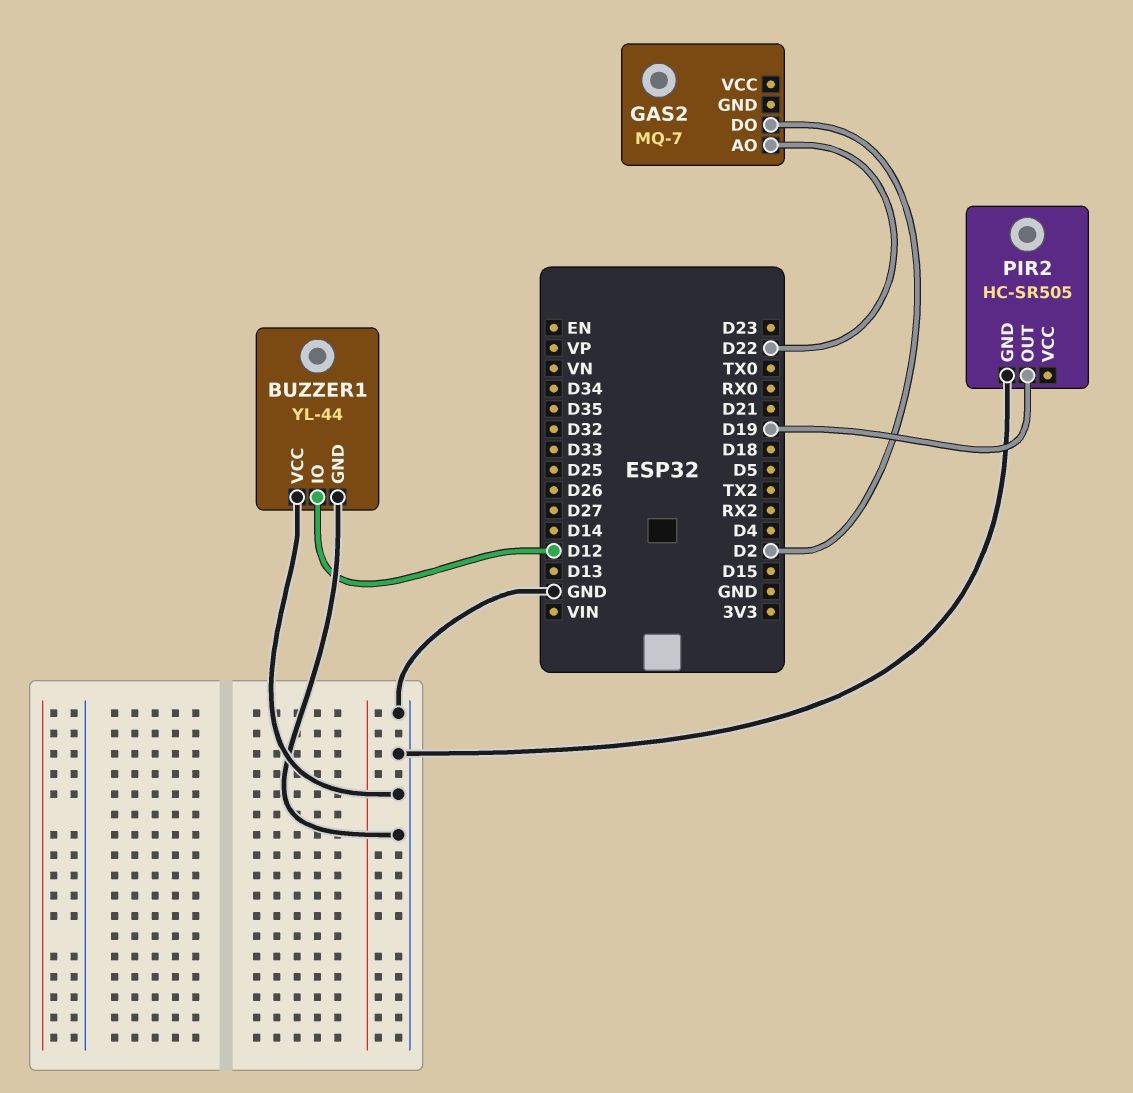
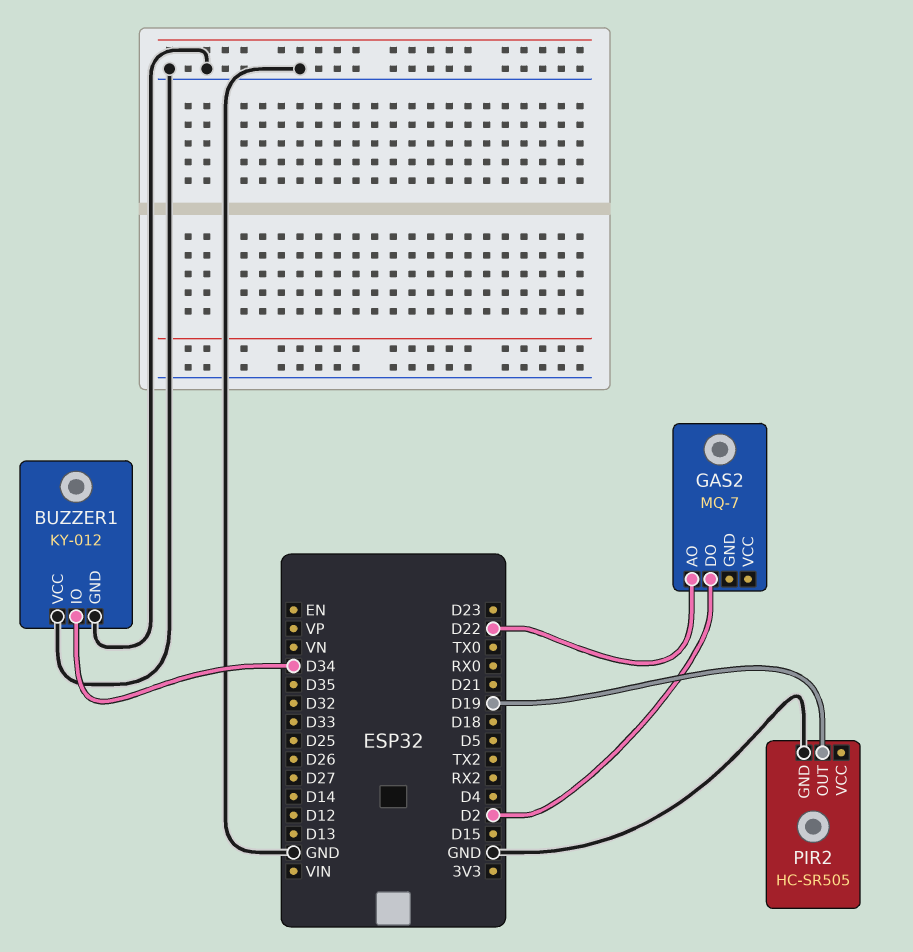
BUZZER1: YL-44 -> KY-012
BUZZER1 pin IO: D12 -> D34

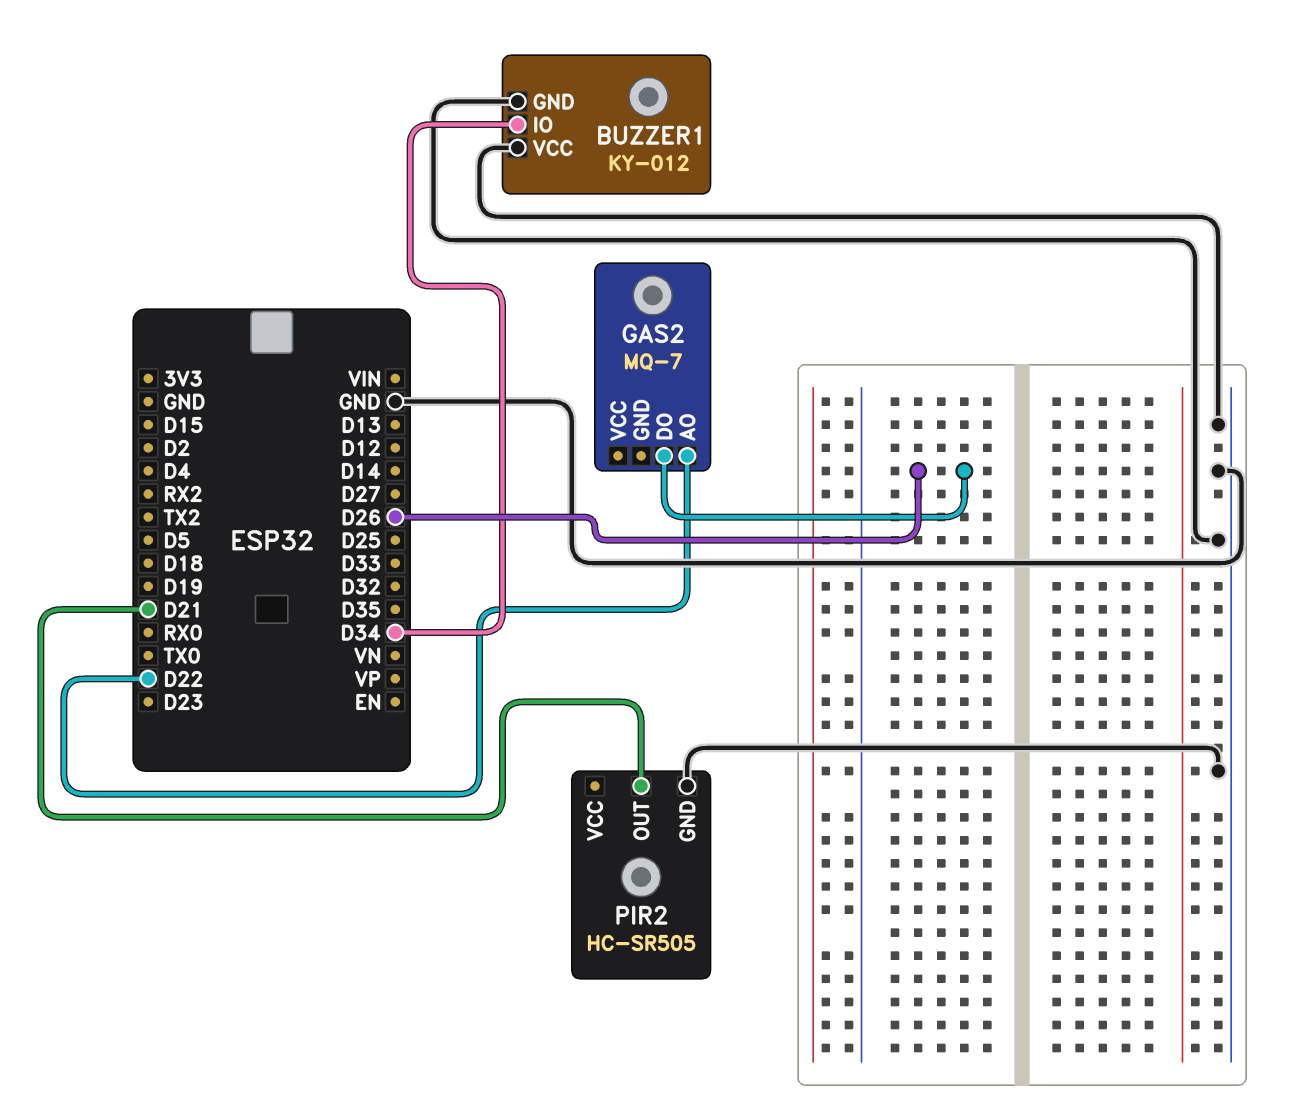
GAS2 pin DO: D2 -> D26
PIR2 pin OUT: D19 -> D21

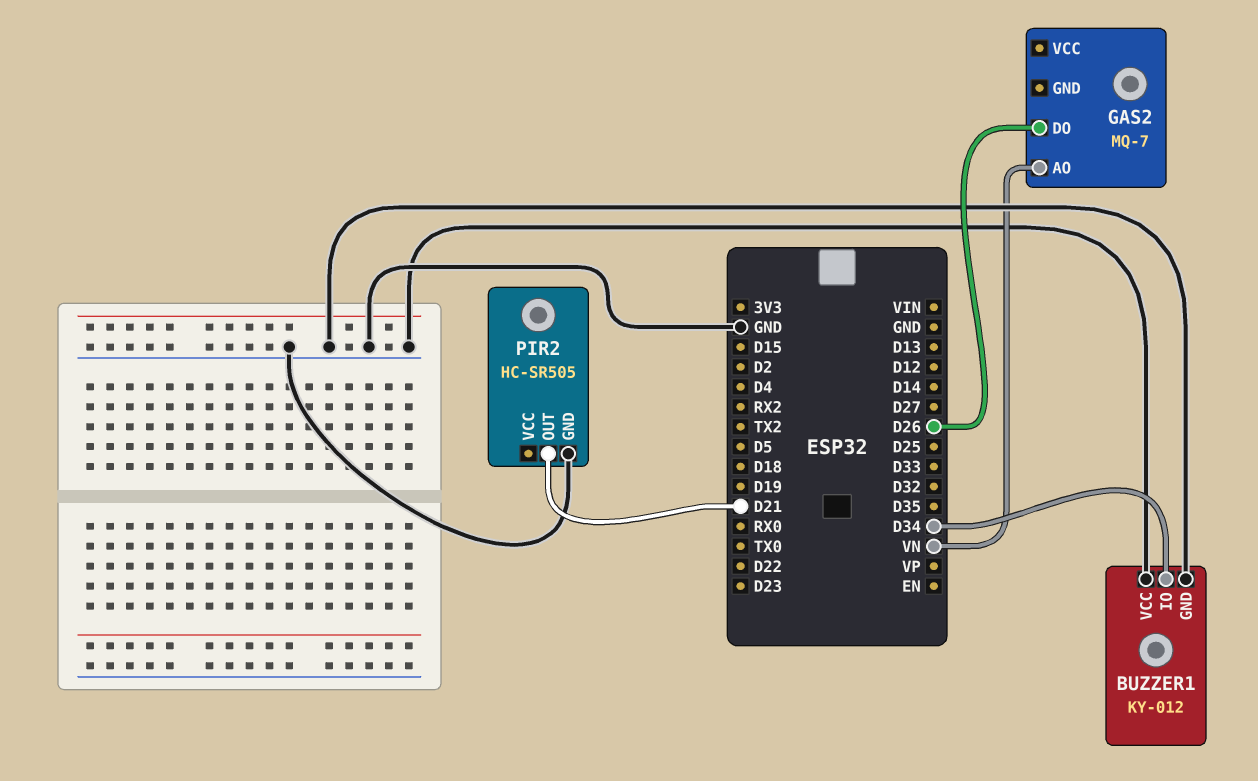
GAS2 pin AO: D22 -> VN

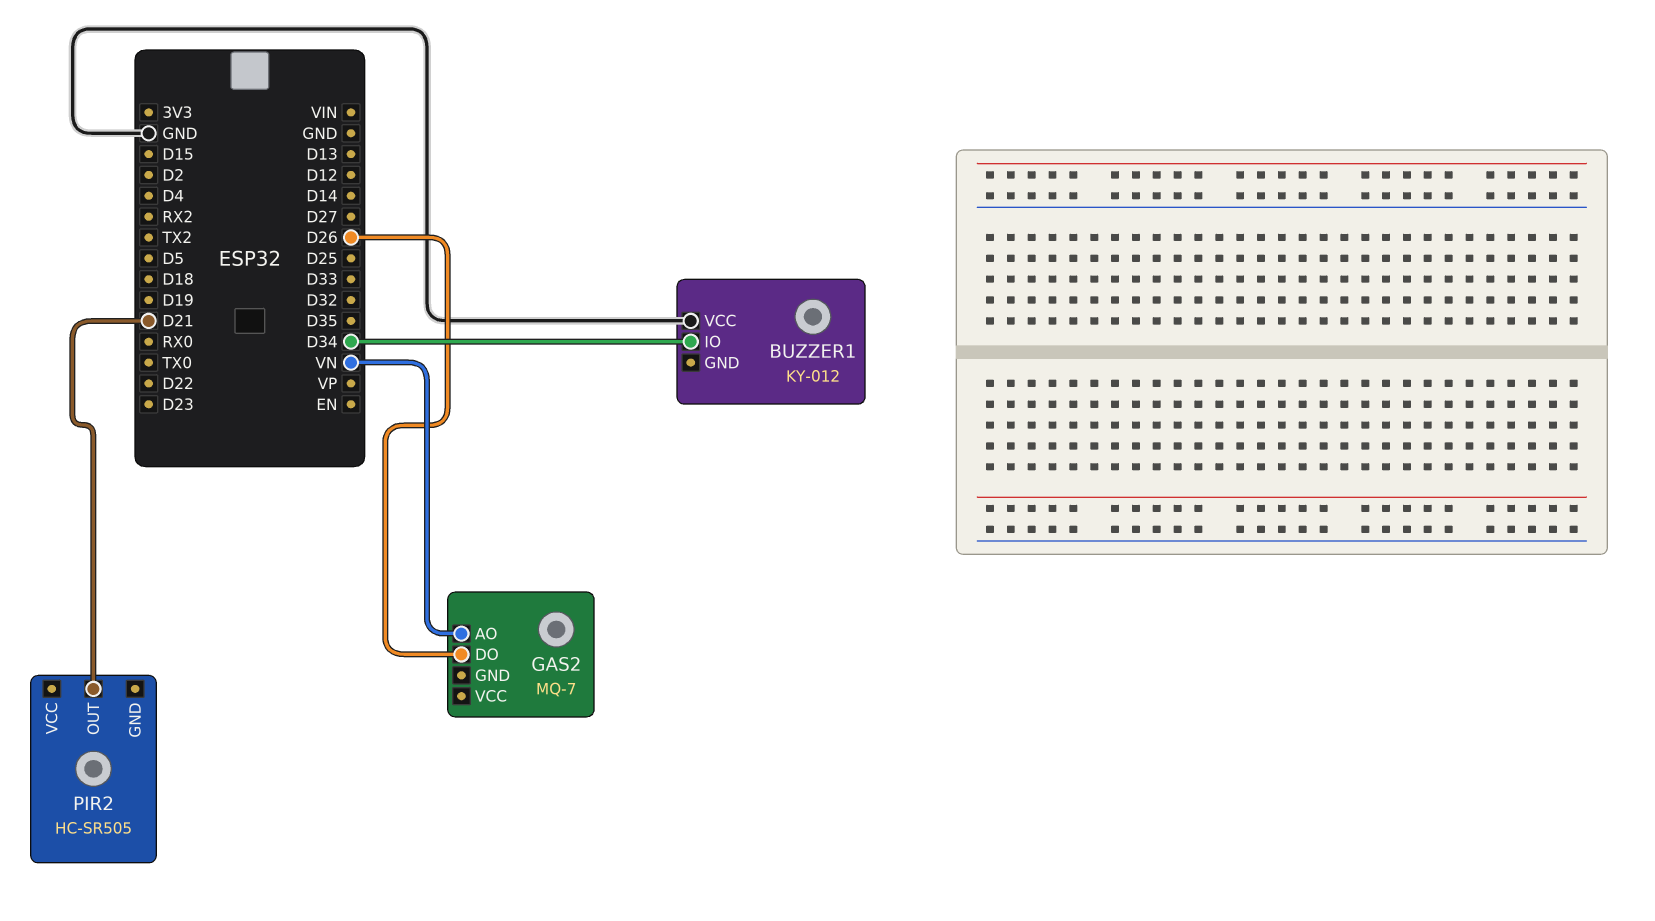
BUZZER1 pin GND: GND -> none
PIR2 pin GND: GND -> none

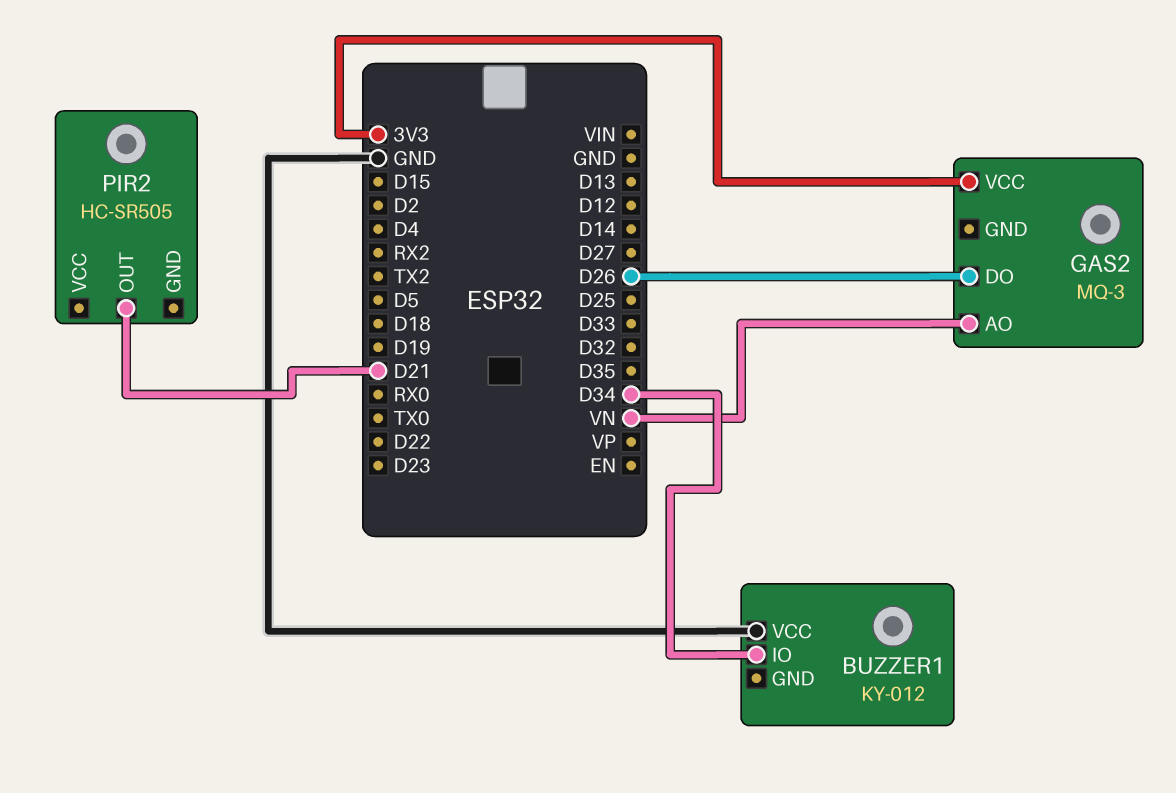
GAS2: MQ-7 -> MQ-3
GAS2 pin VCC: none -> 3V3

